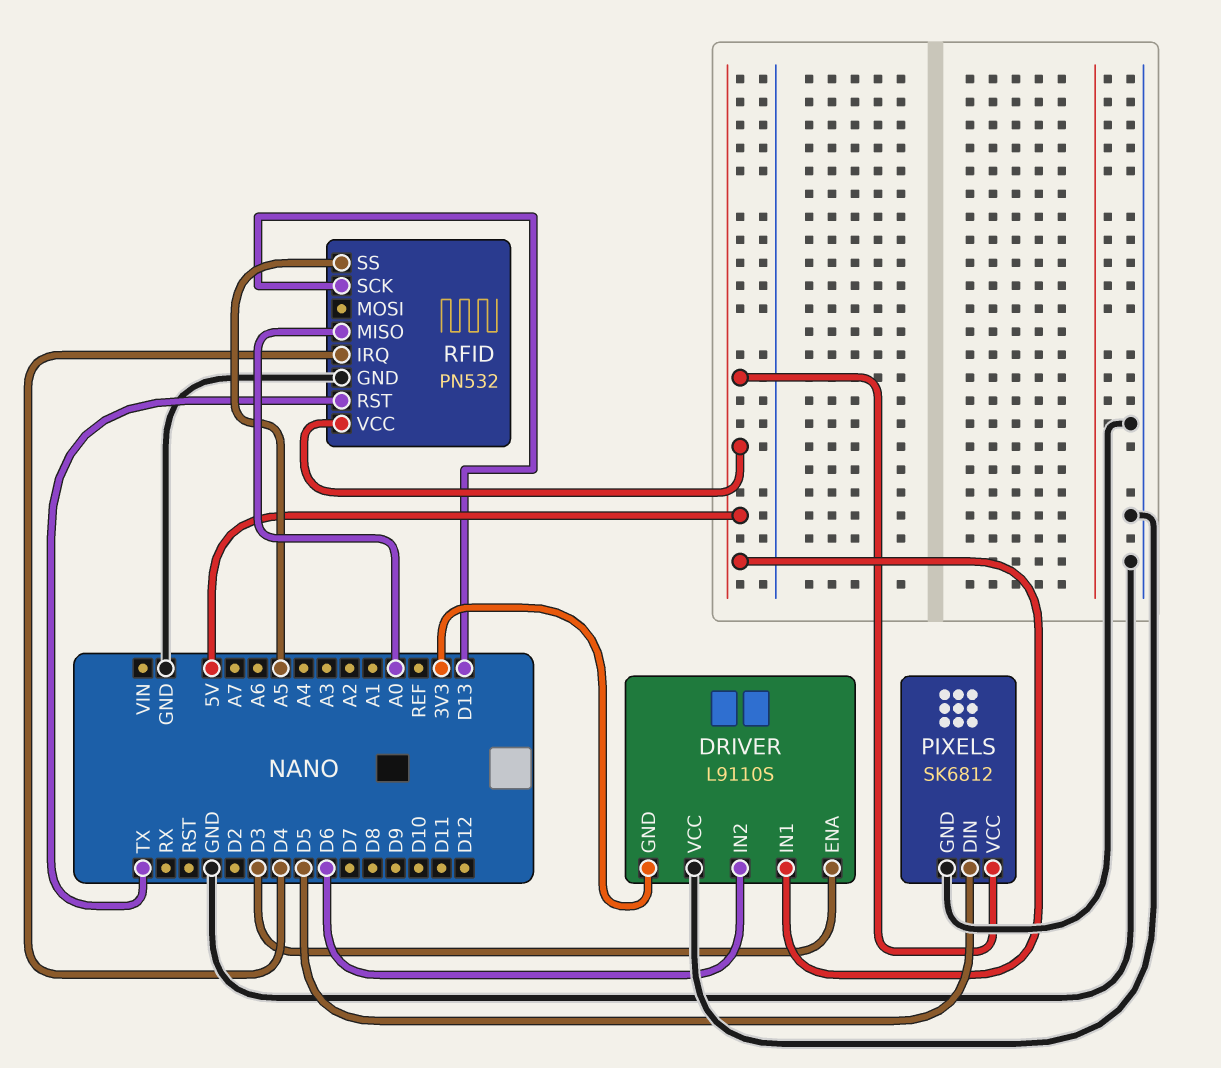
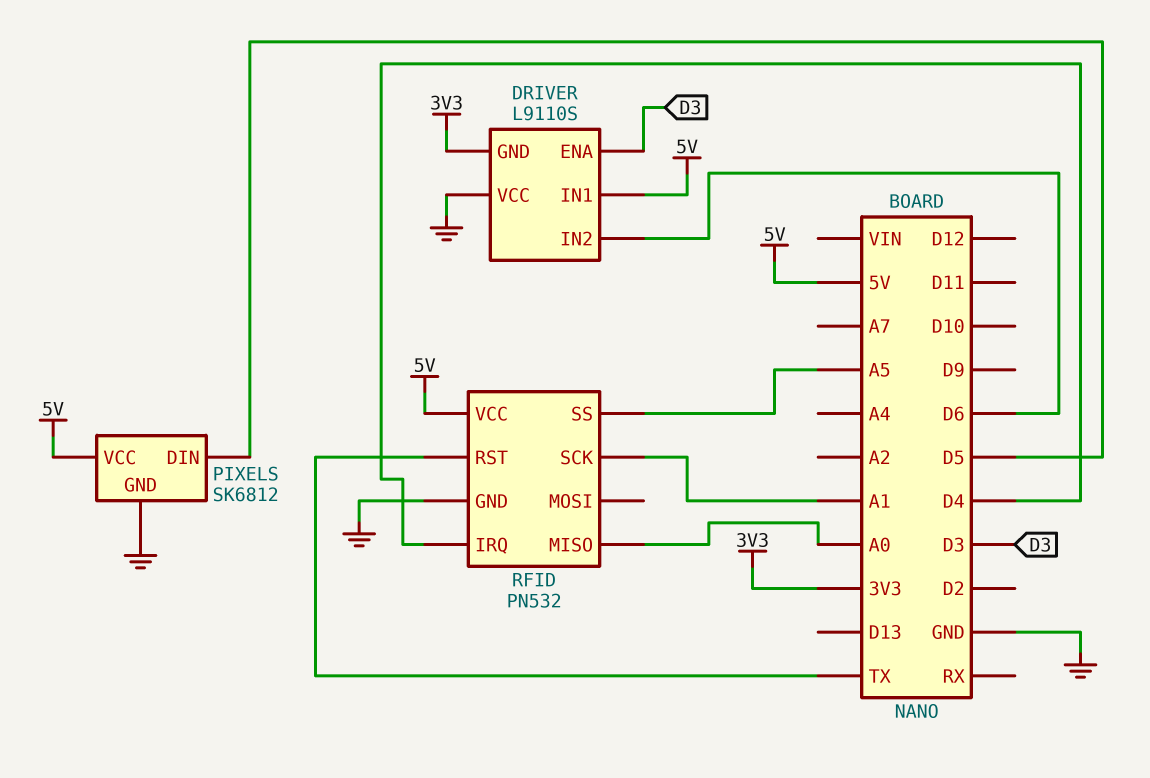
RFID pin SCK: D13 -> A1

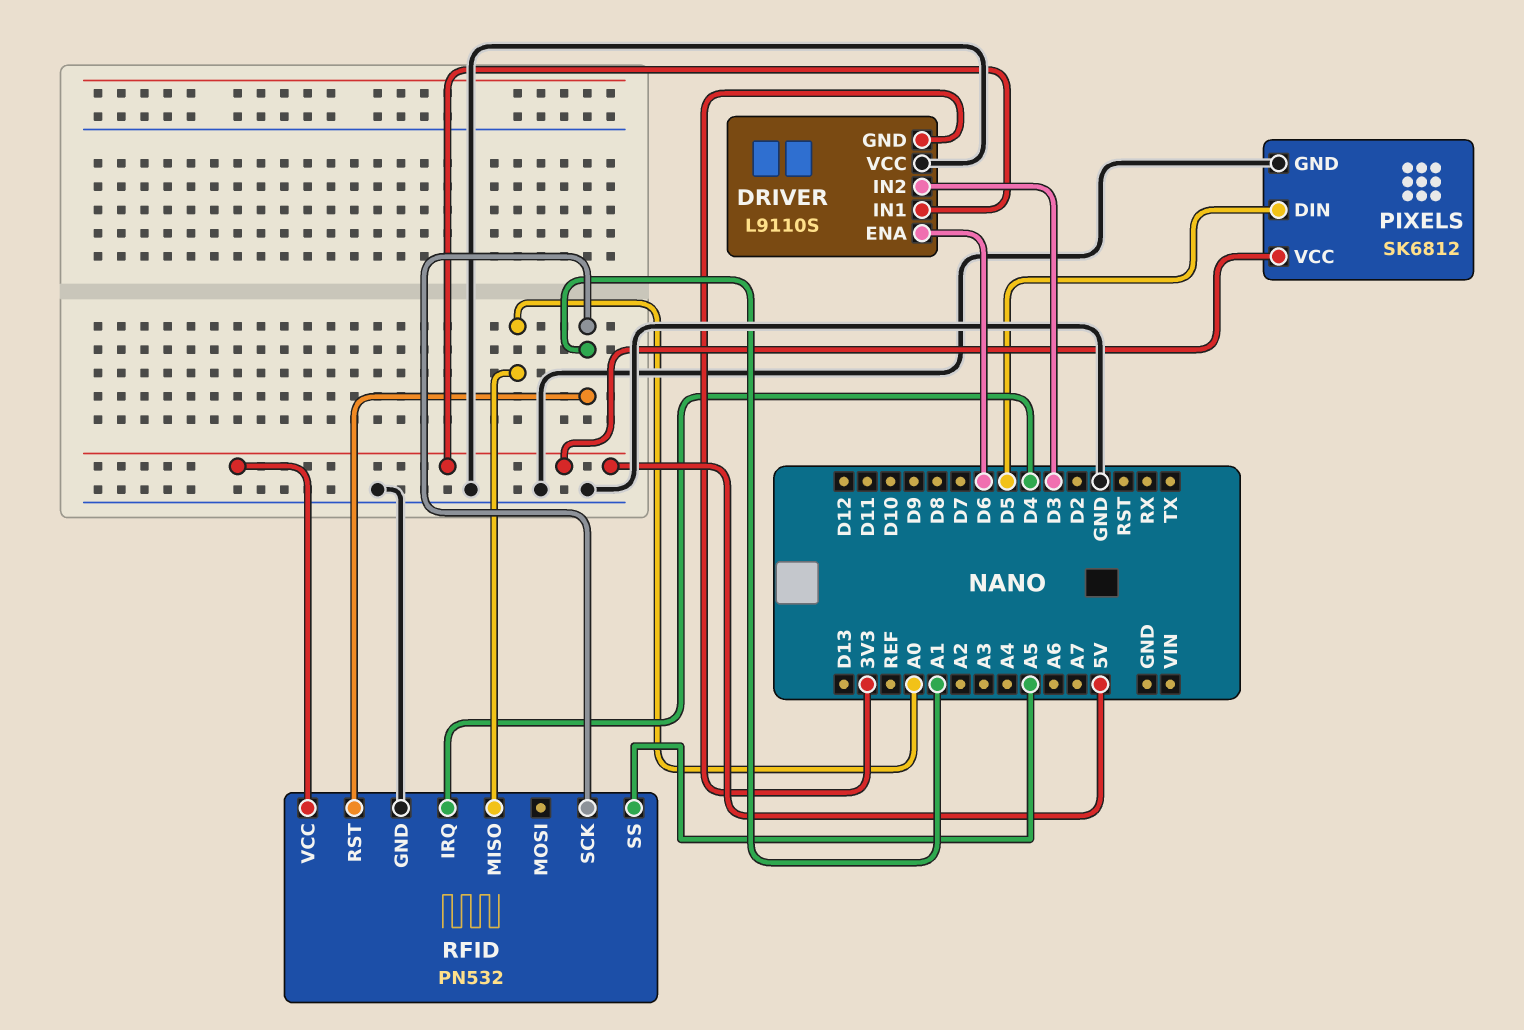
DRIVER pin ENA: D3 -> D6
DRIVER pin IN2: D6 -> D3
RFID pin RST: TX -> A1

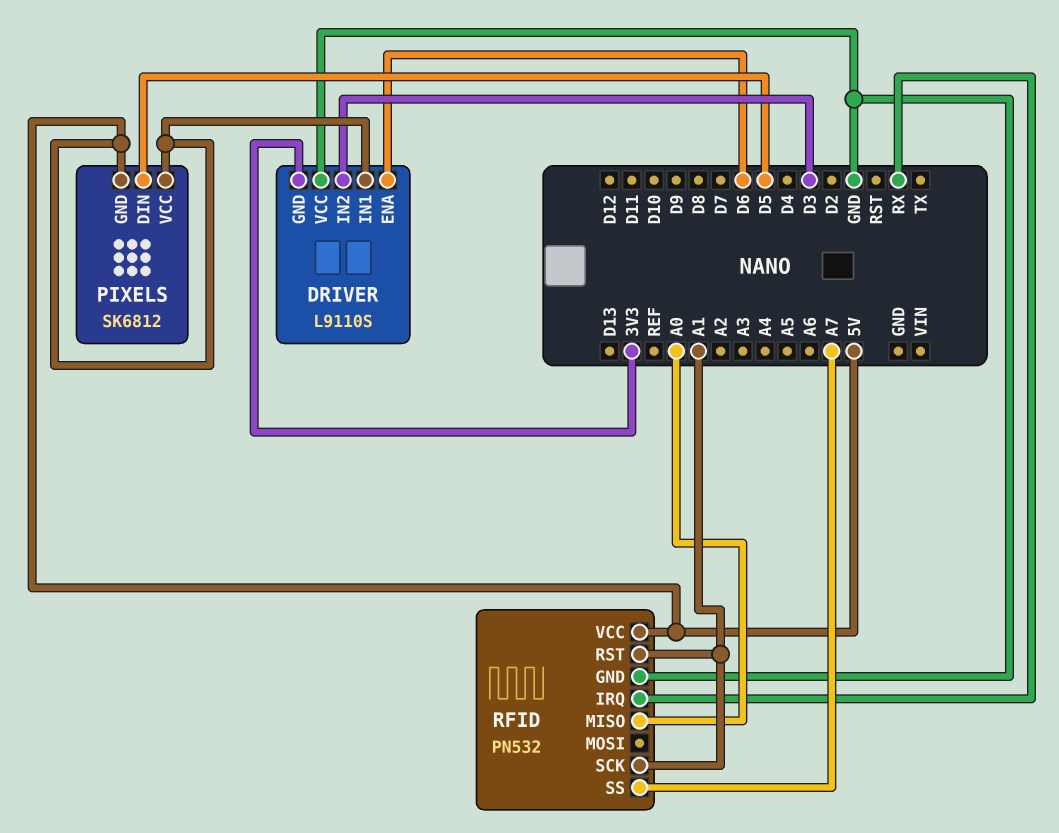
PIXELS pin GND: GND -> 5V
RFID pin IRQ: D4 -> RX
RFID pin SS: A5 -> A7

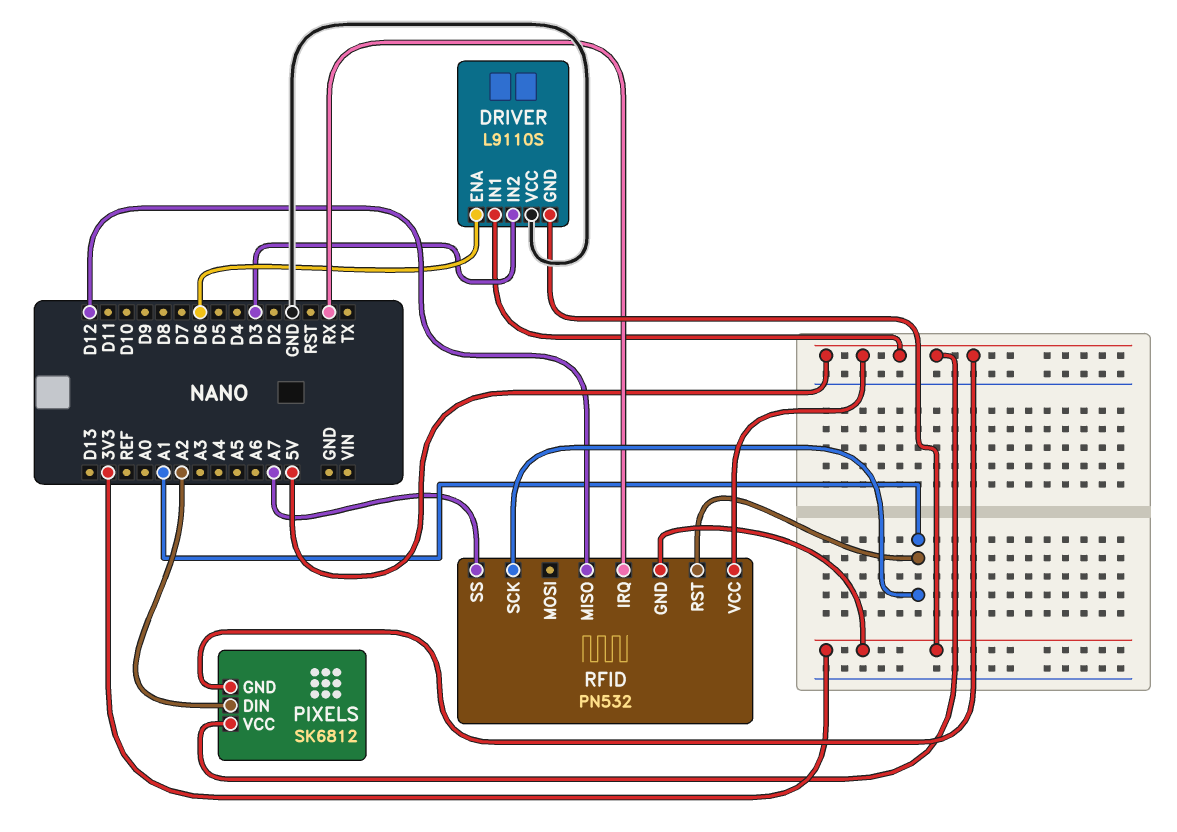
PIXELS pin DIN: D5 -> A2
RFID pin GND: GND -> 3V3
RFID pin MISO: A0 -> D12

